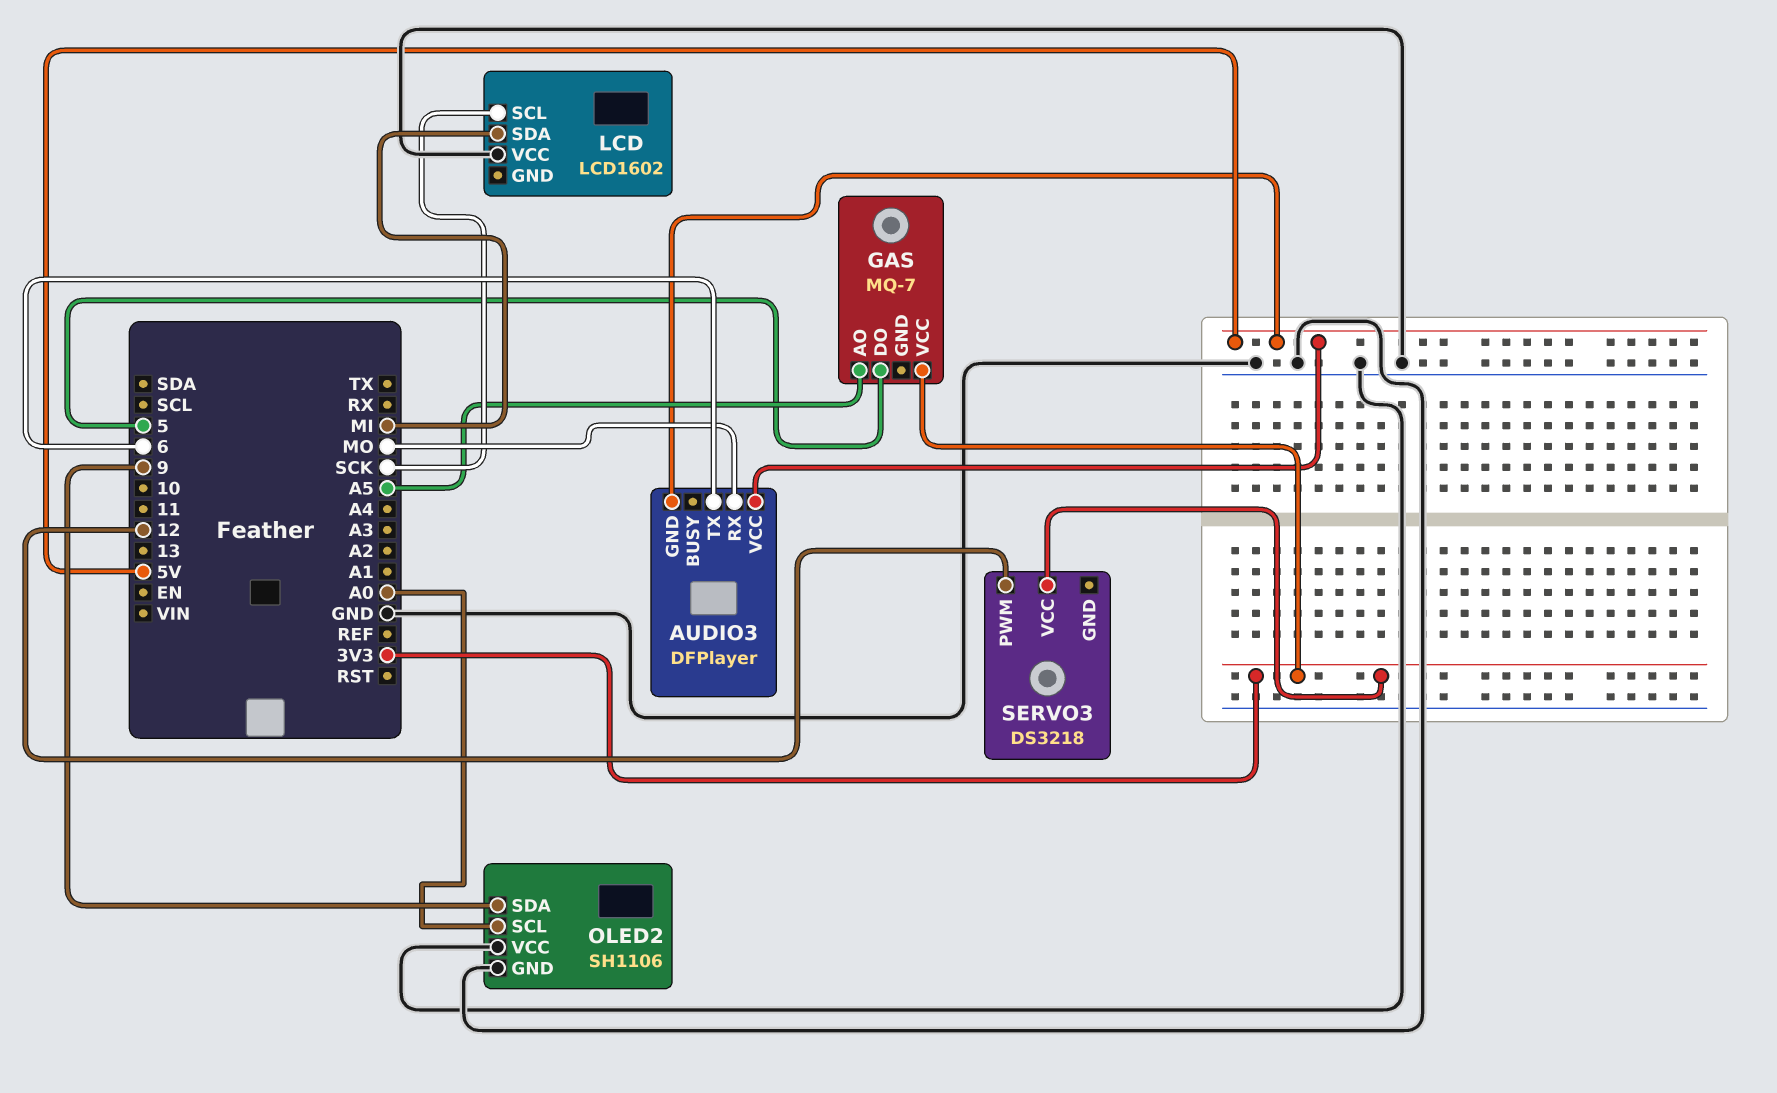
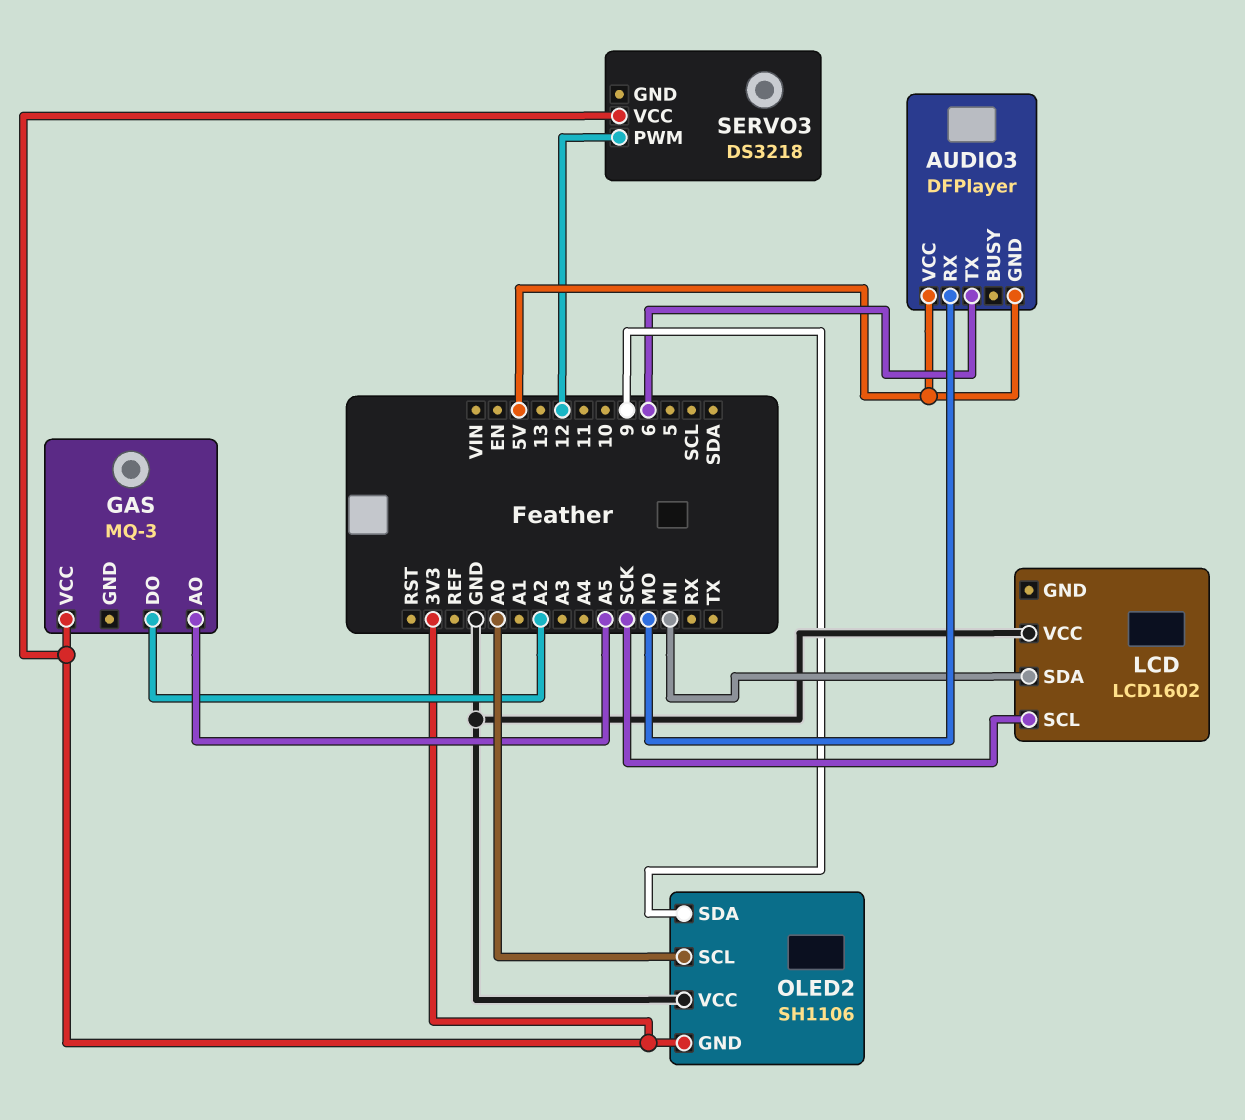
GAS: MQ-7 -> MQ-3
GAS pin DO: 5 -> A2
OLED2 pin GND: GND -> 3V3

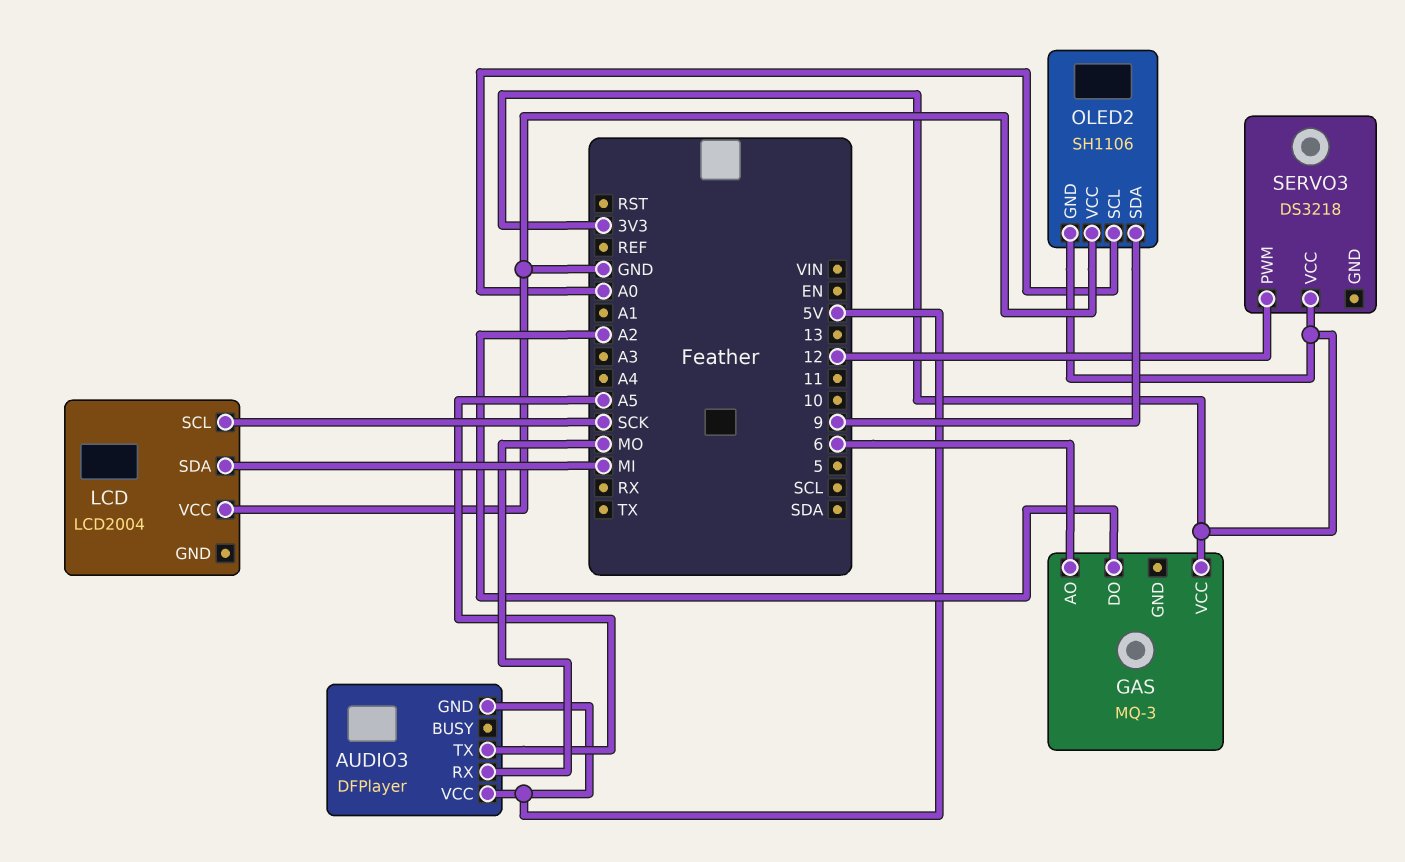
AUDIO3 pin TX: 6 -> A5
GAS pin AO: A5 -> 6
LCD: LCD1602 -> LCD2004

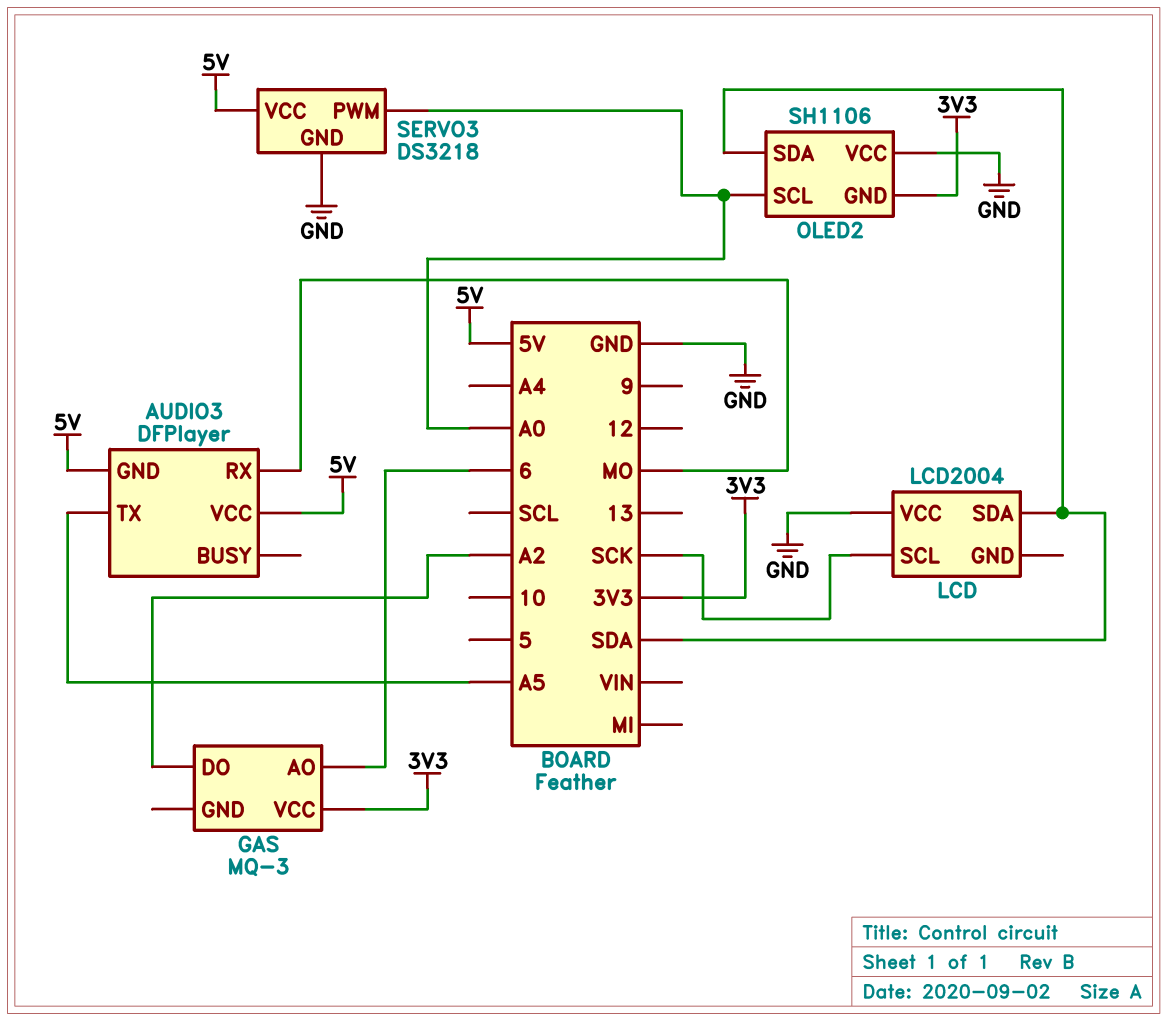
LCD pin SDA: MI -> SDA
OLED2 pin SDA: 9 -> SDA
SERVO3 pin GND: none -> GND
SERVO3 pin PWM: 12 -> A0
SERVO3 pin VCC: 3V3 -> 5V

